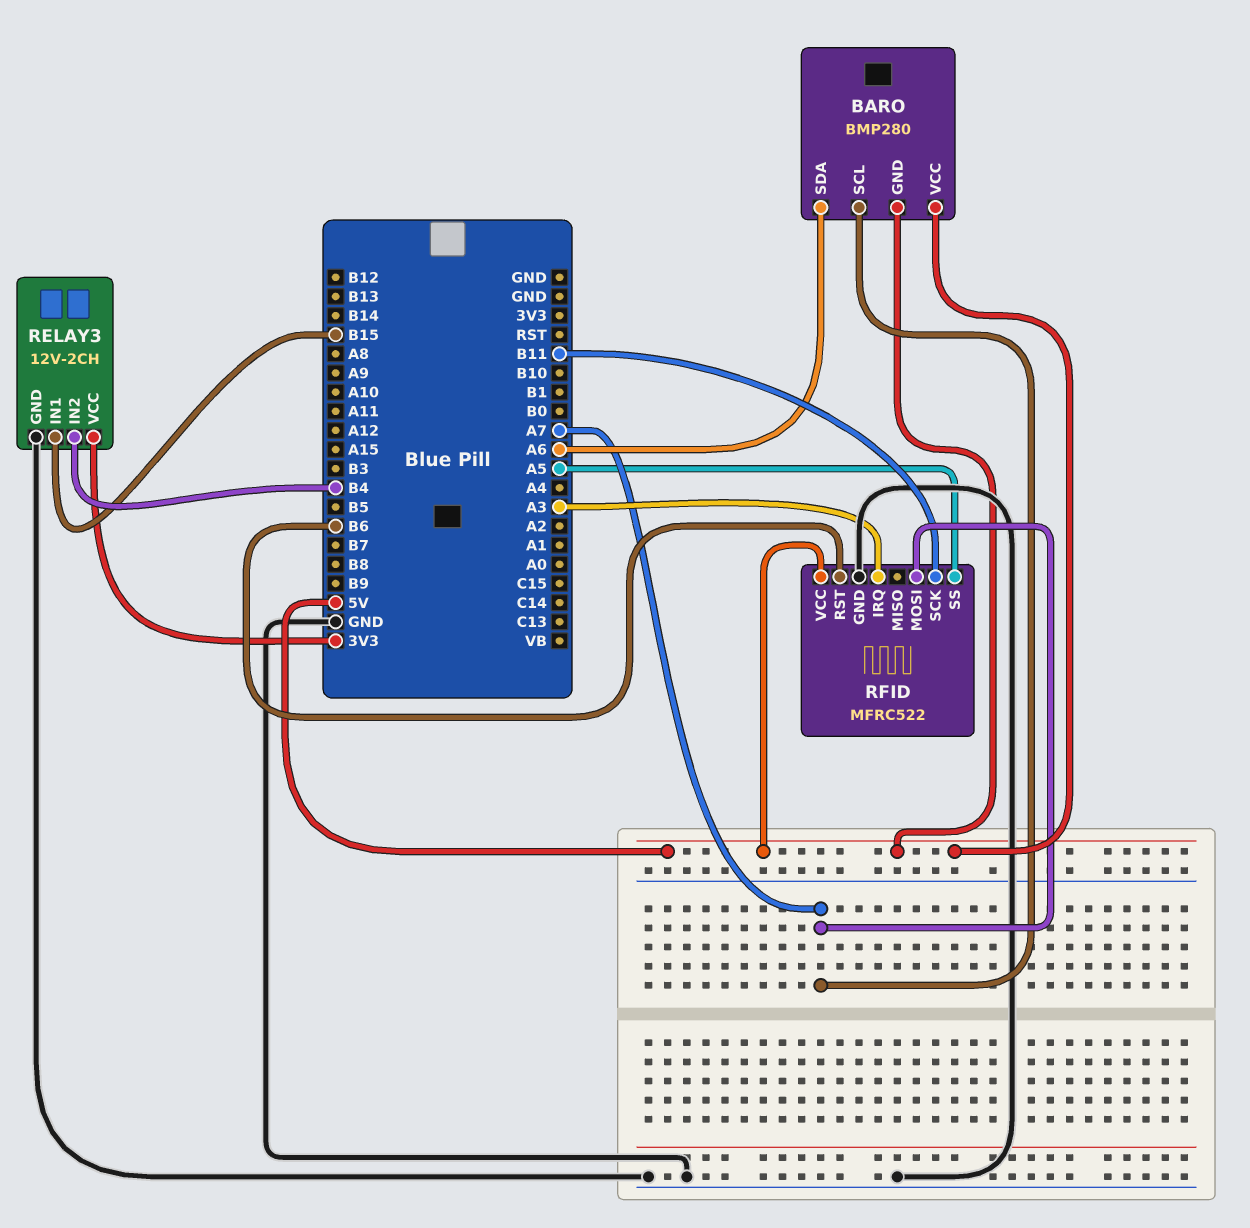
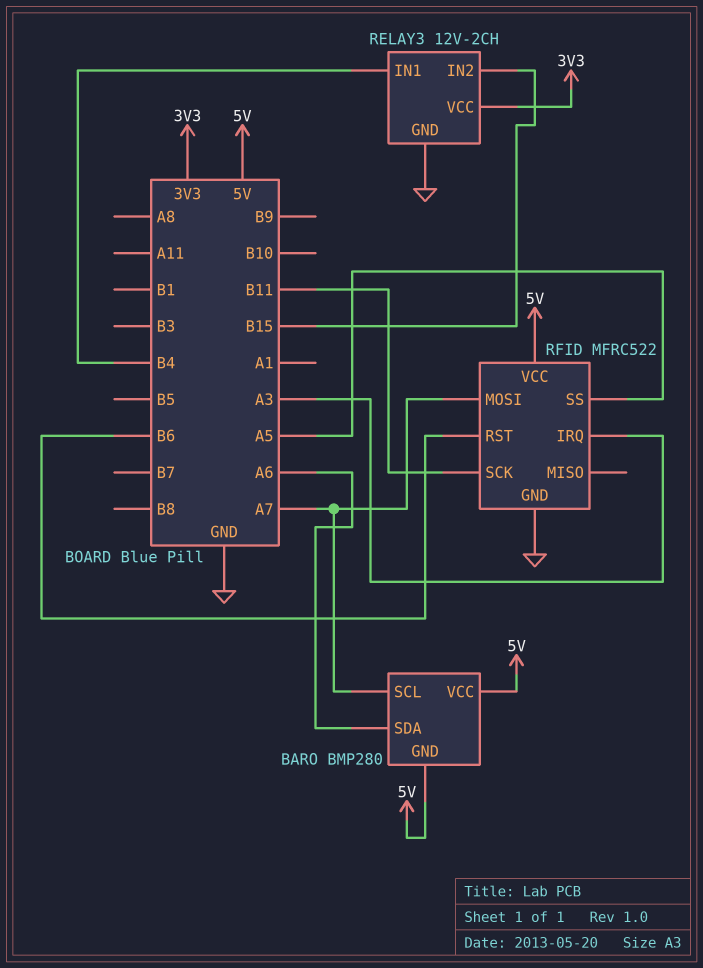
RELAY3 pin IN1: B15 -> B4
RELAY3 pin IN2: B4 -> B15

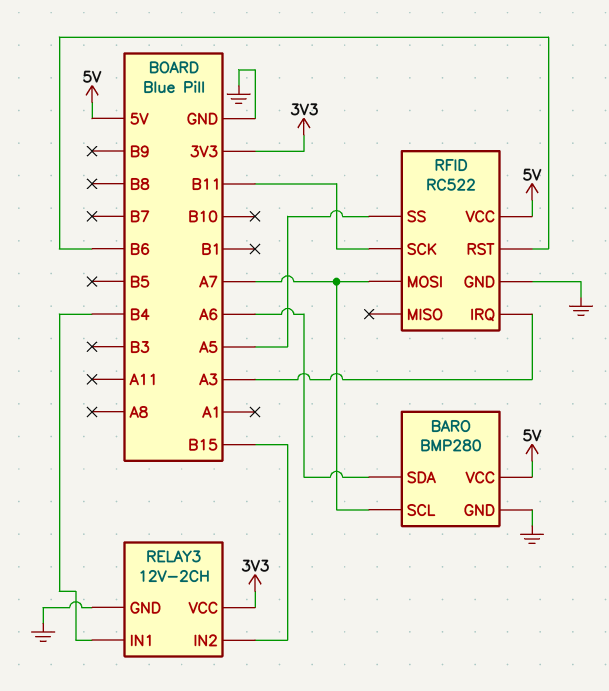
BARO pin GND: 5V -> GND
RFID: MFRC522 -> RC522

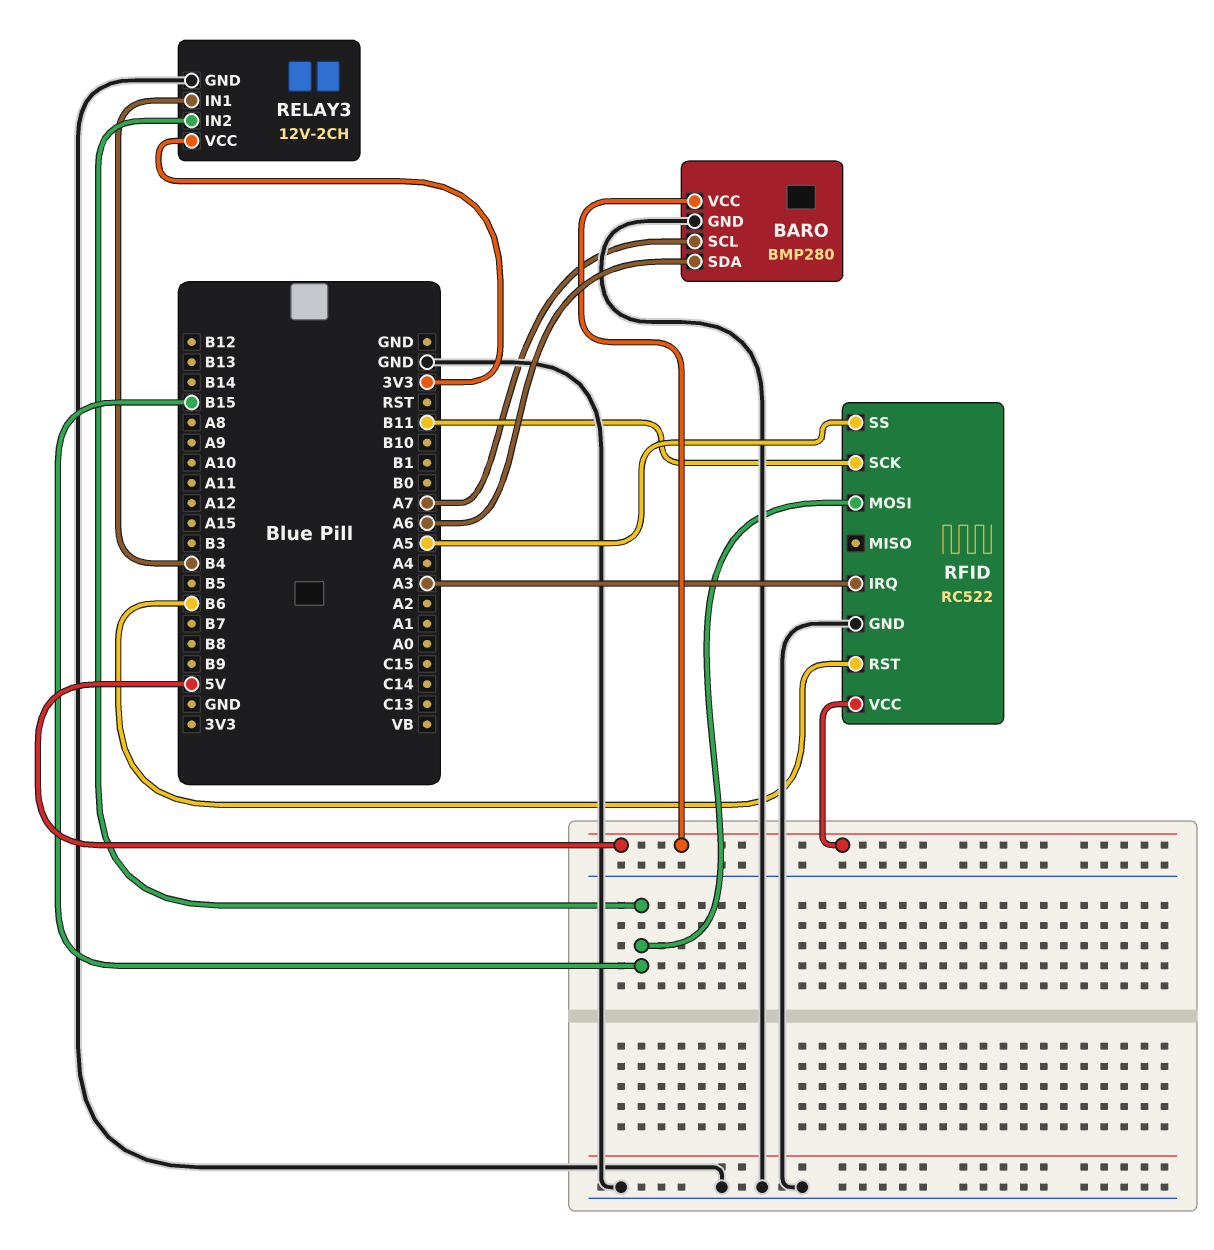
RFID pin MOSI: A7 -> B15

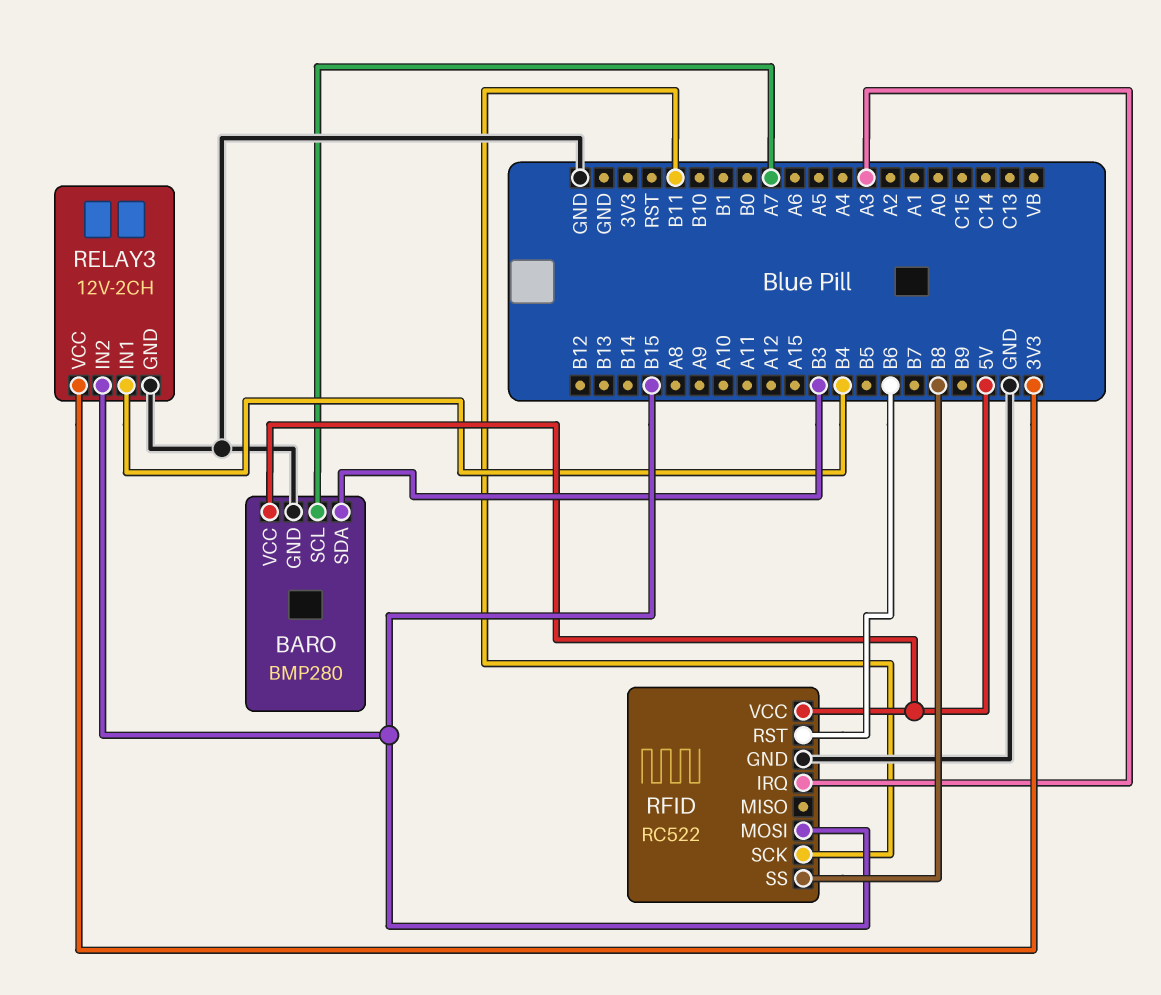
BARO pin SDA: A6 -> B3
RFID pin SS: A5 -> B8

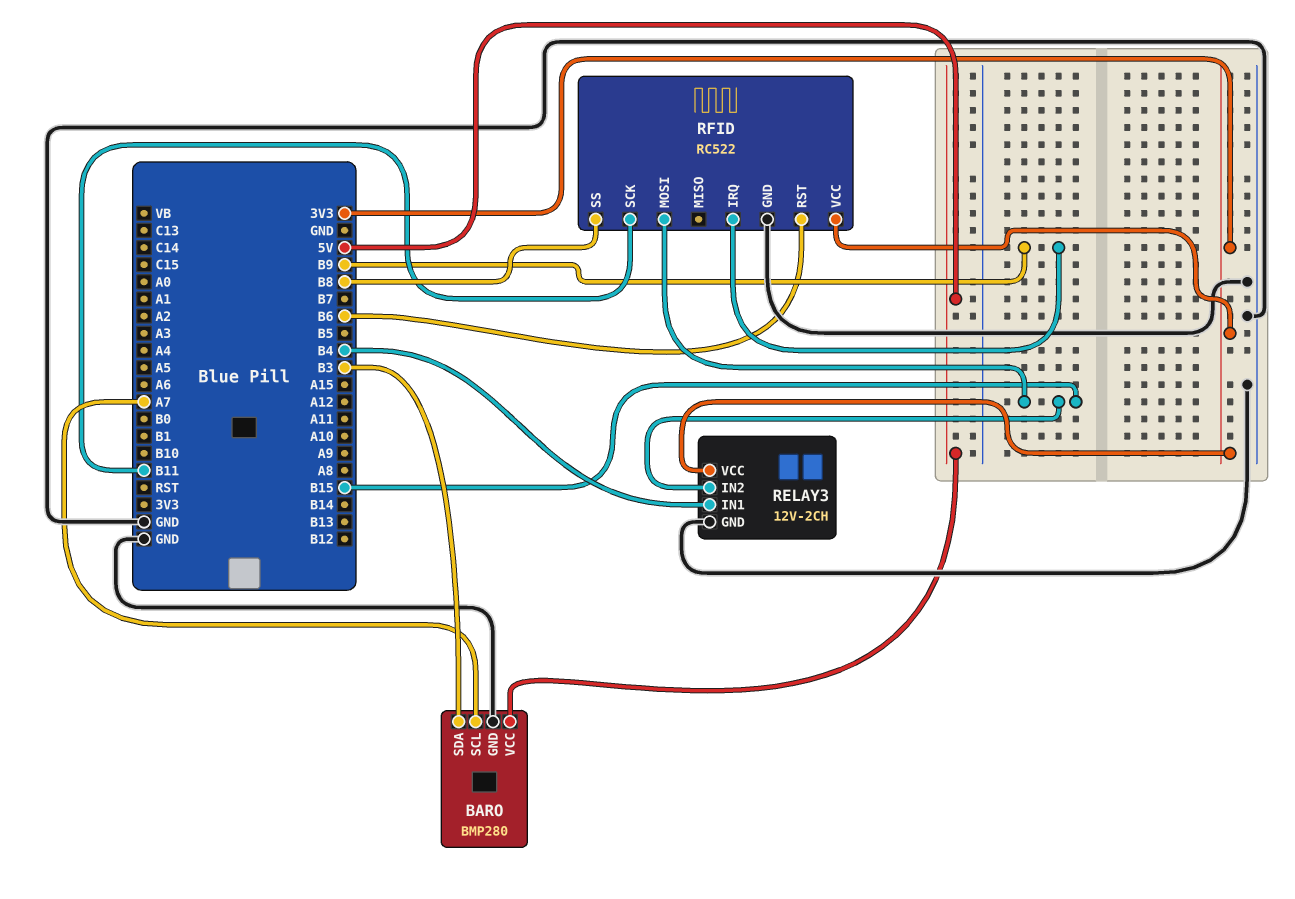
RFID pin IRQ: A3 -> B9
RFID pin VCC: 5V -> 3V3

